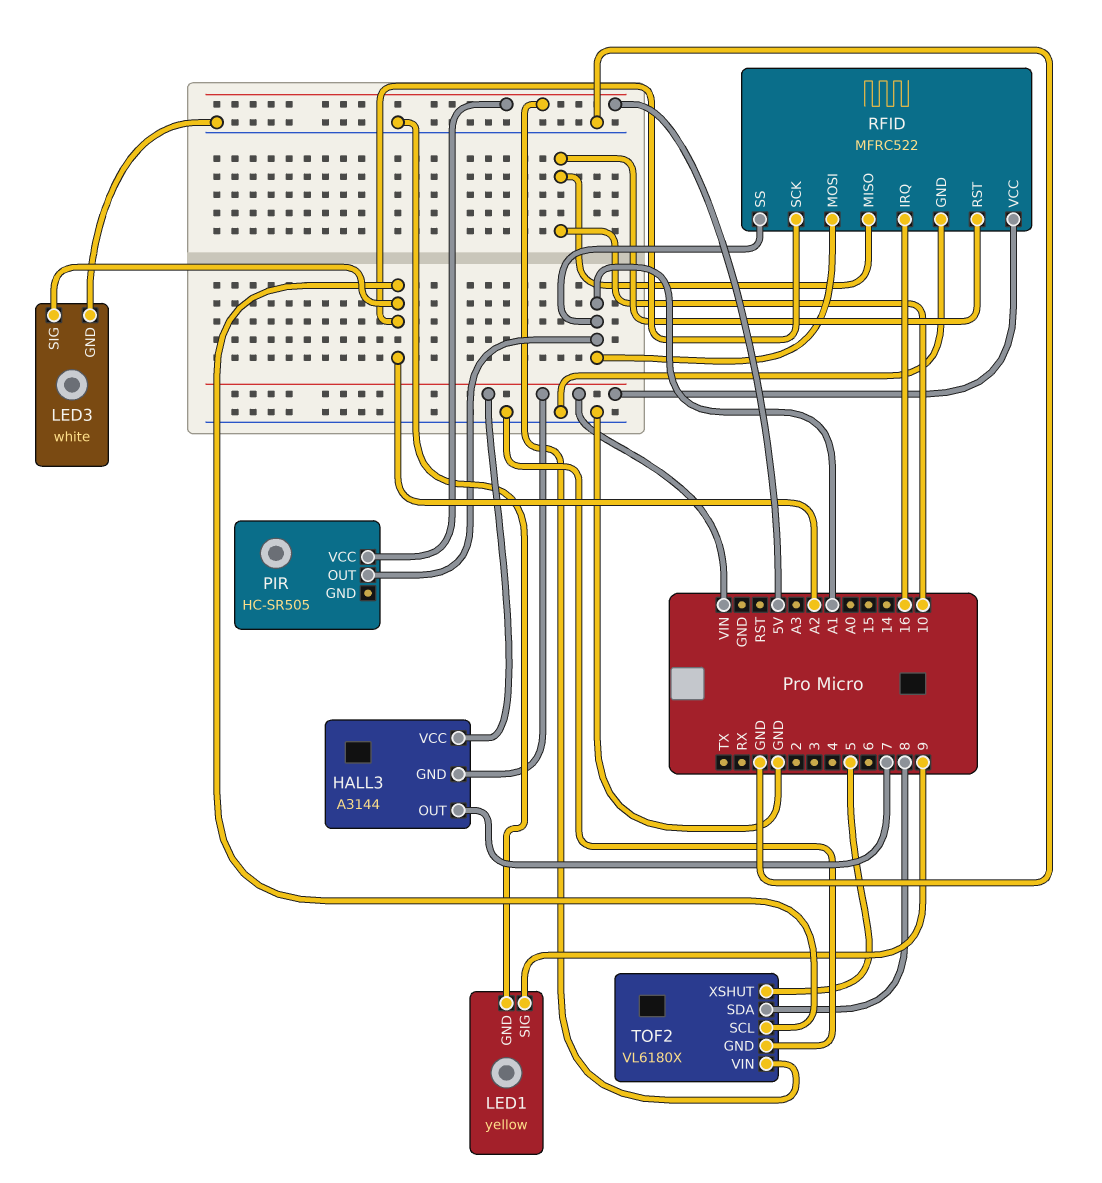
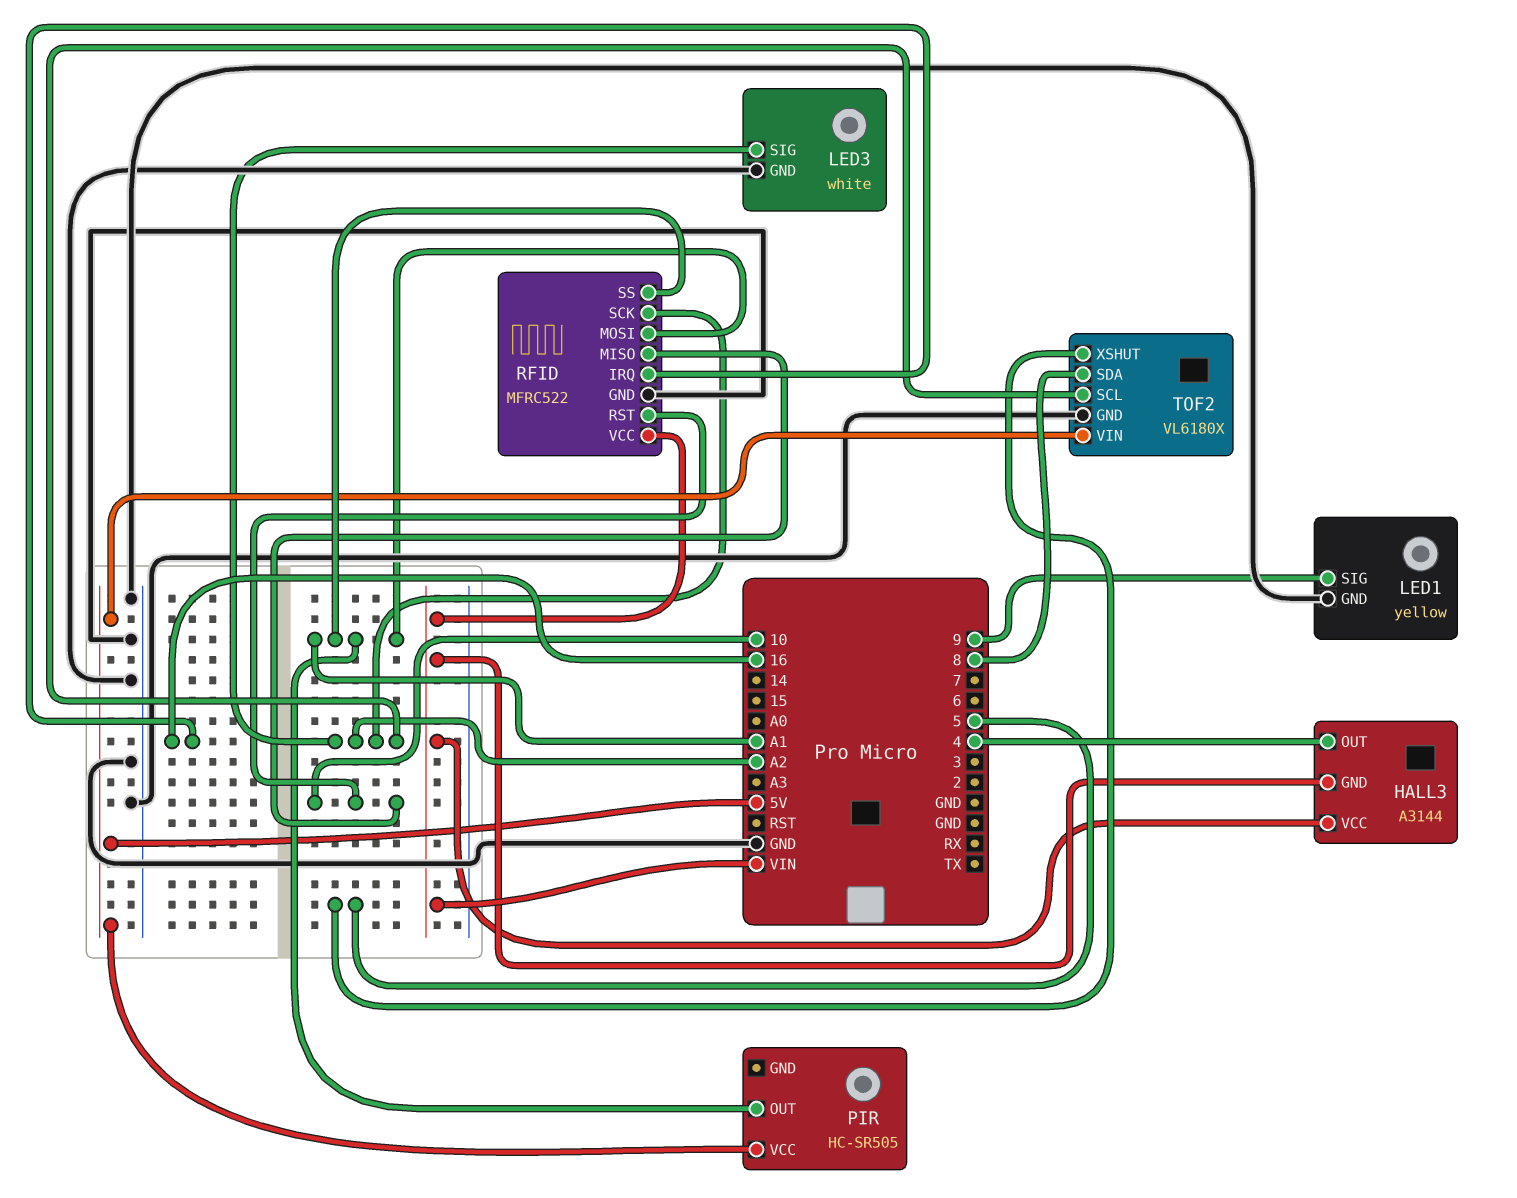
HALL3 pin OUT: 7 -> 4

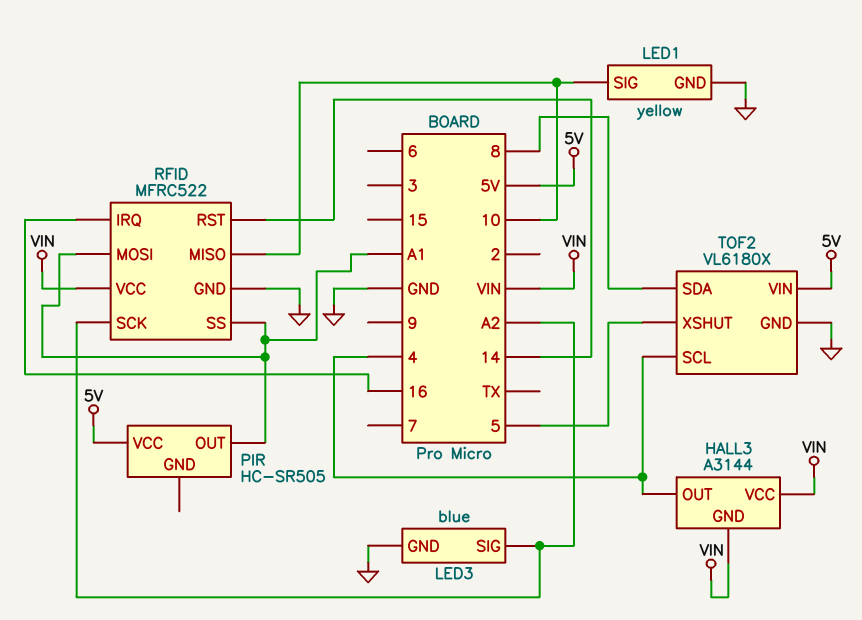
LED1 pin SIG: 9 -> 10
LED3: white -> blue
RFID pin RST: 10 -> 14
TOF2 pin SCL: A2 -> 4

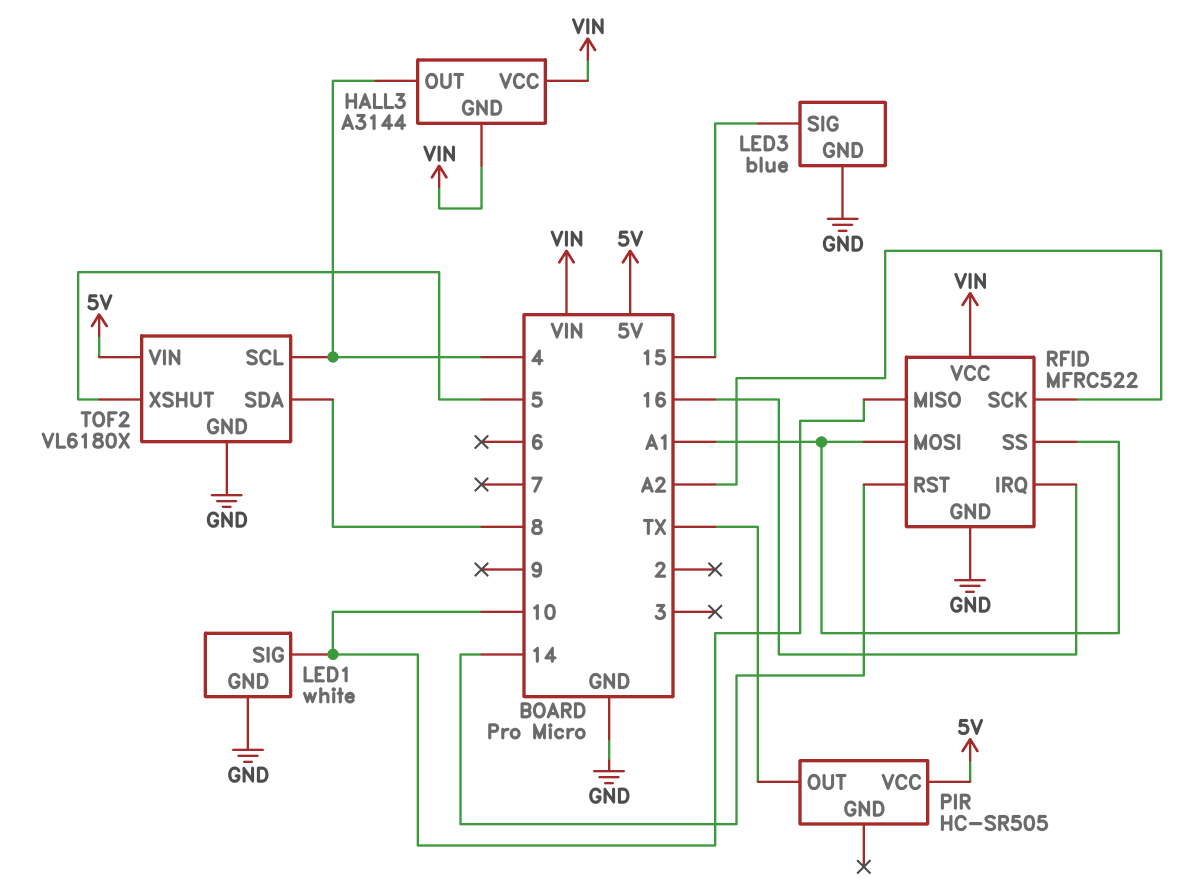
LED1: yellow -> white
LED3 pin SIG: A2 -> 15
PIR pin OUT: A1 -> TX

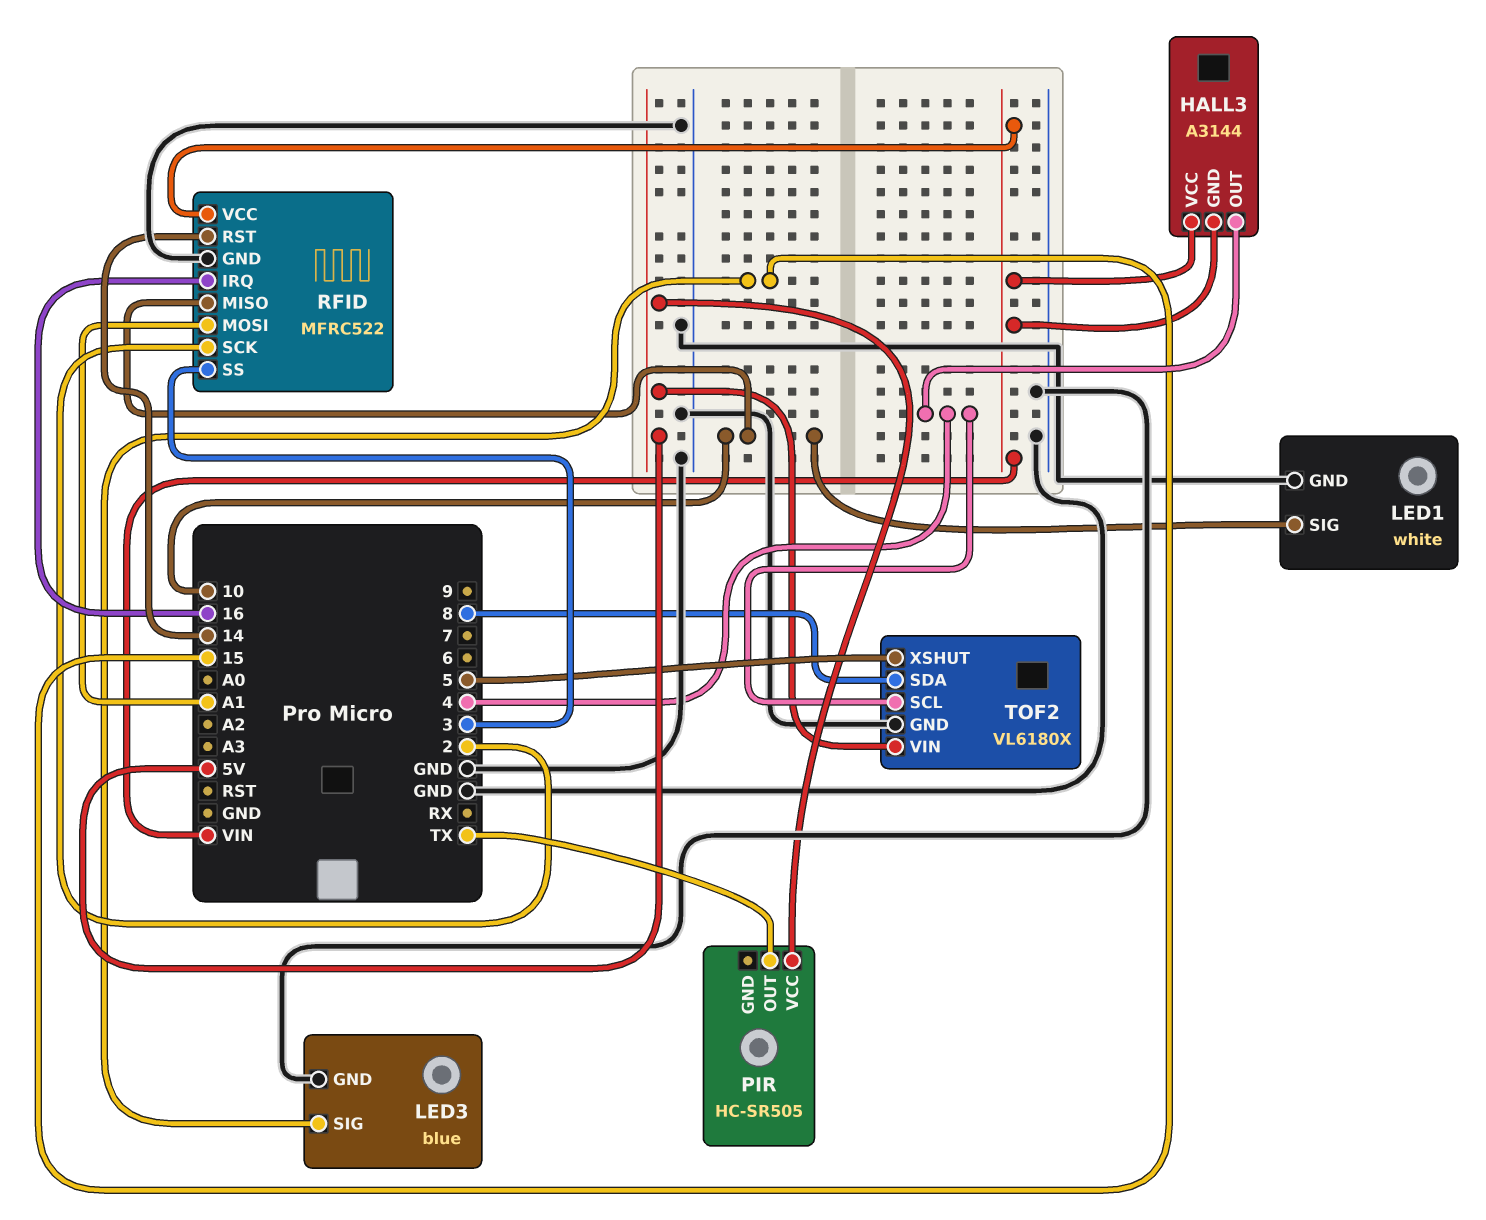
RFID pin SCK: A2 -> 2
RFID pin SS: A1 -> 3

